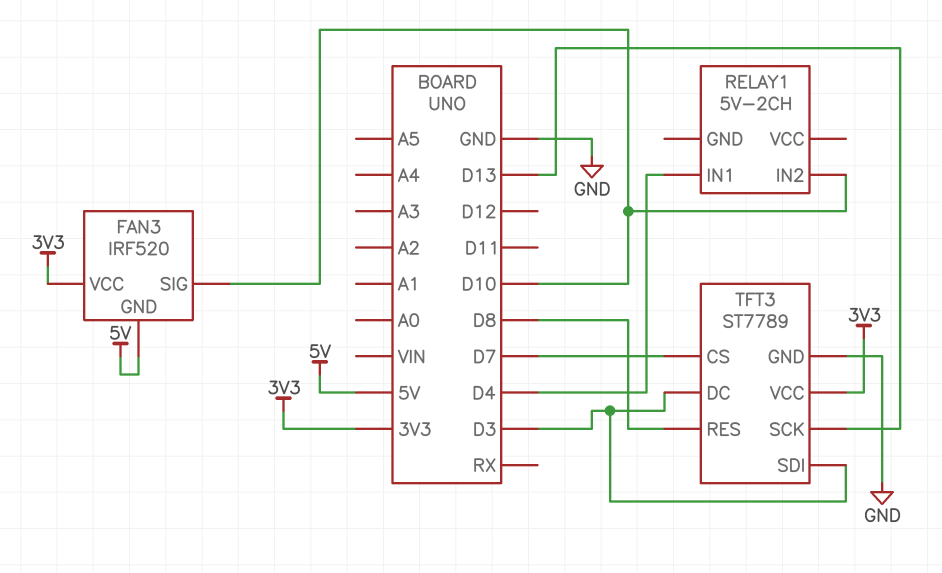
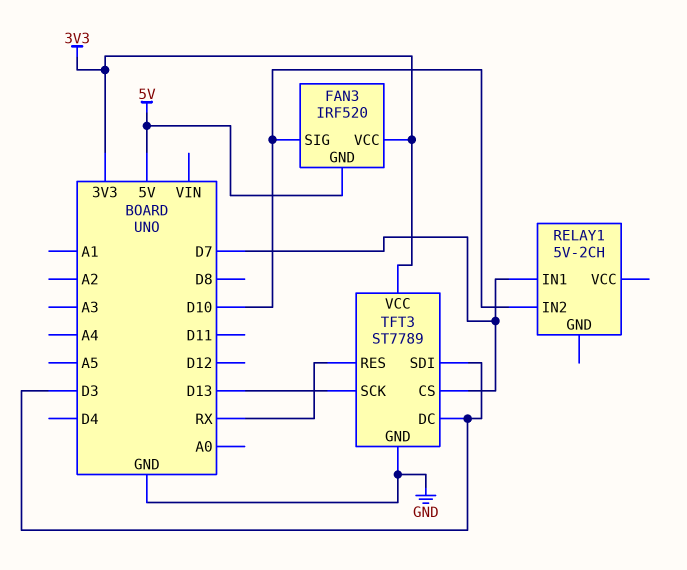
RELAY1 pin IN1: D4 -> D7
TFT3 pin RES: D8 -> RX

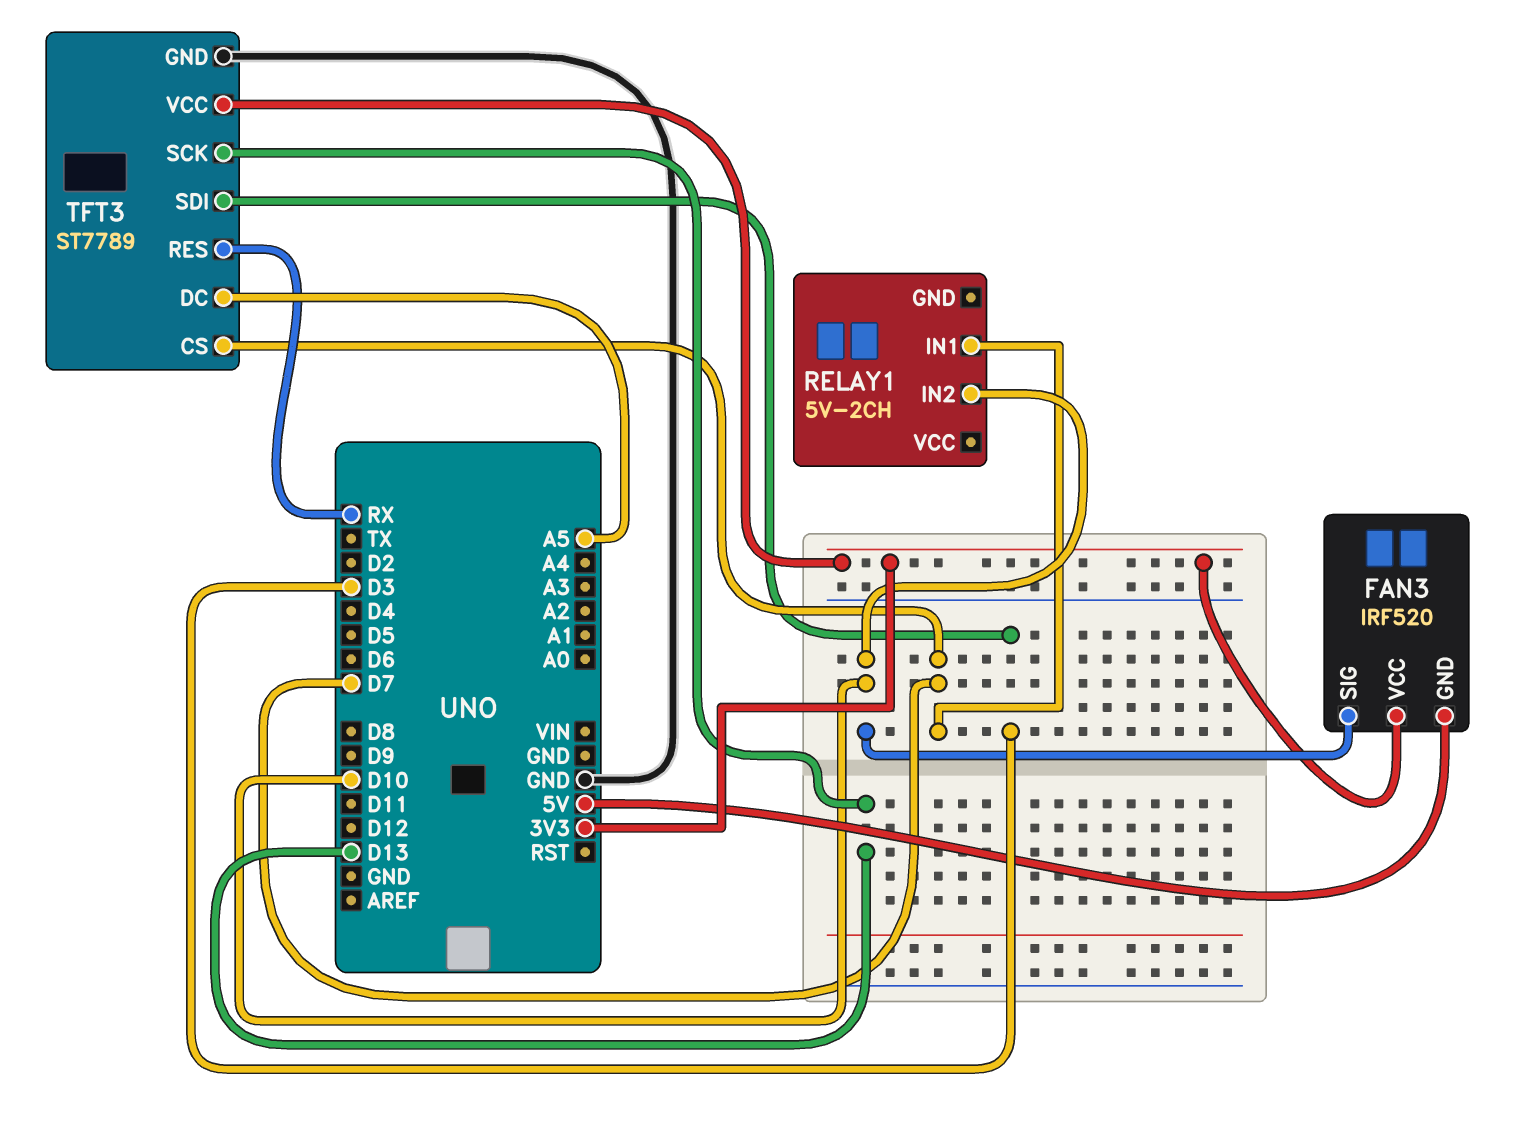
TFT3 pin DC: D3 -> A5

